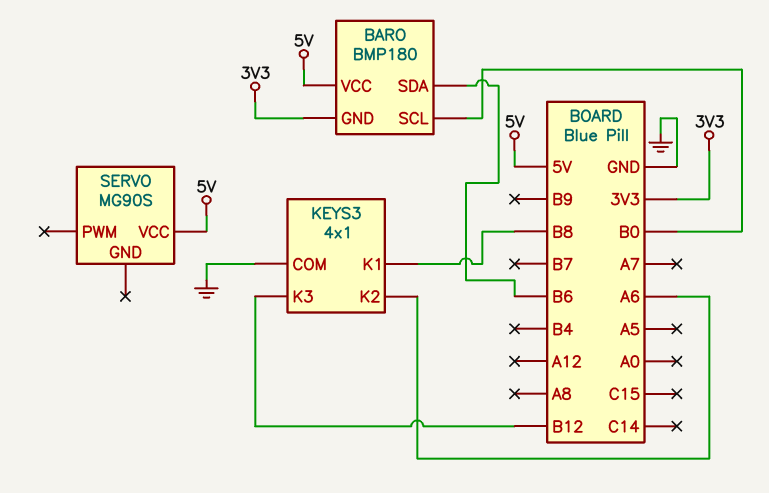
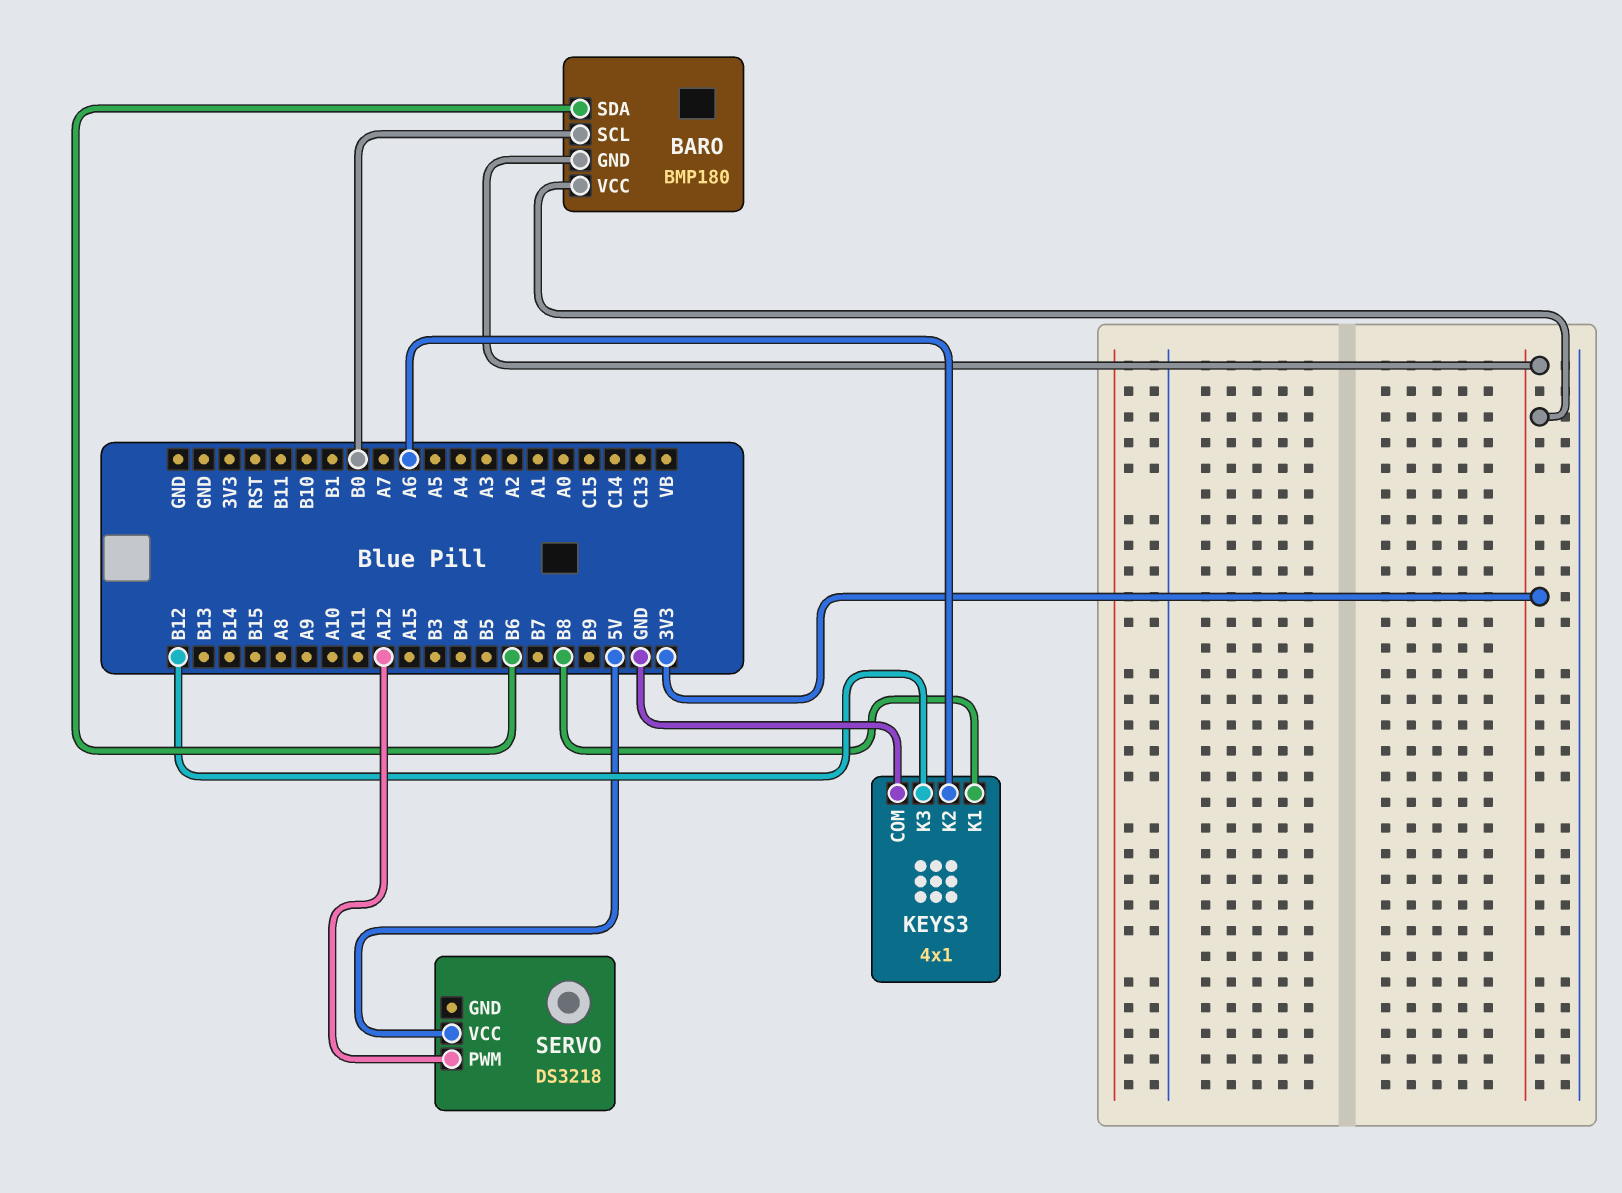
BARO pin VCC: 5V -> 3V3
SERVO: MG90S -> DS3218
SERVO pin PWM: none -> A12

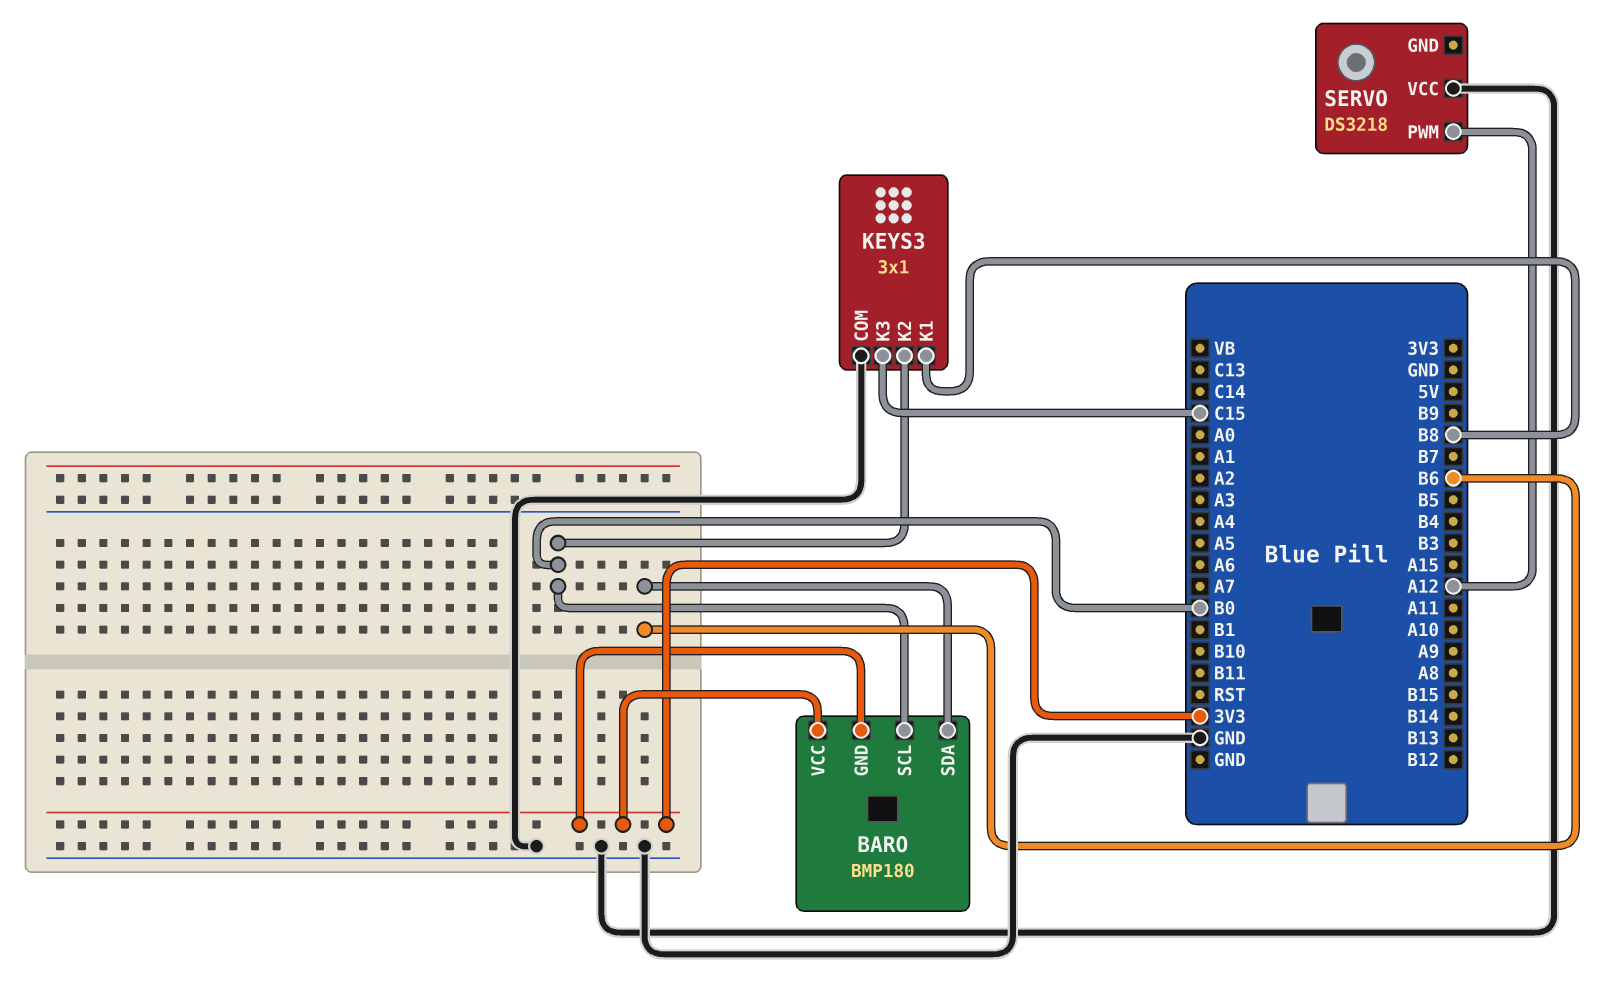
KEYS3: 4x1 -> 3x1
KEYS3 pin K2: A6 -> B0
KEYS3 pin K3: B12 -> C15
SERVO pin VCC: 5V -> GND

